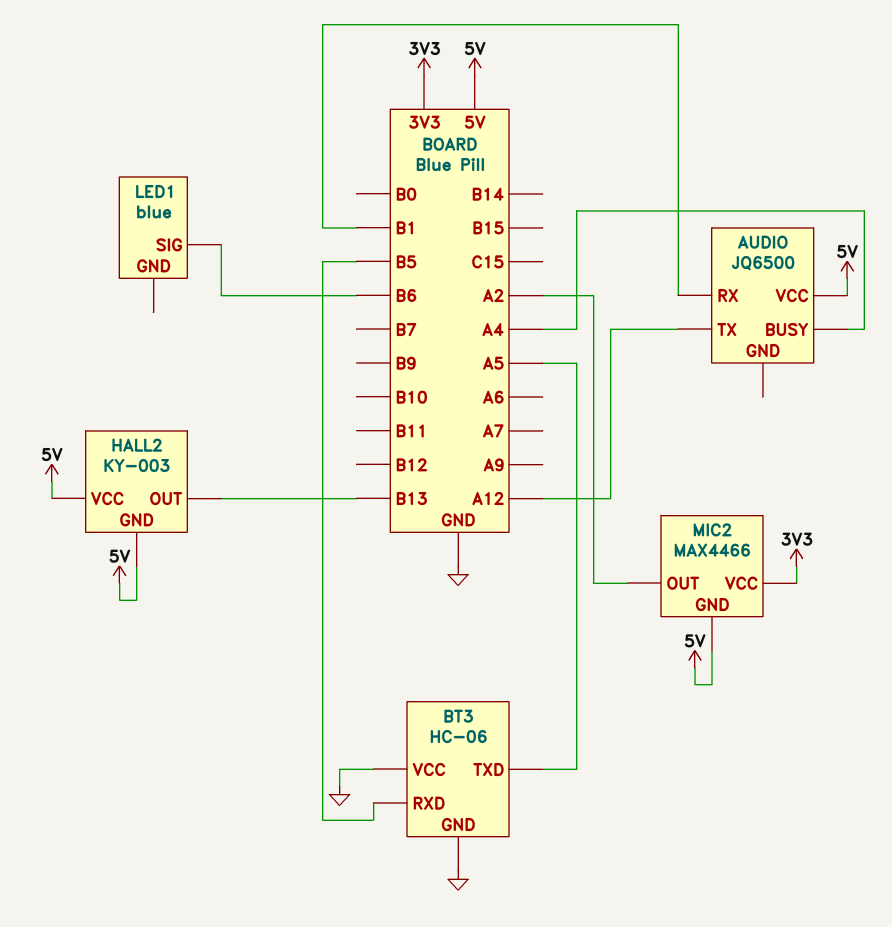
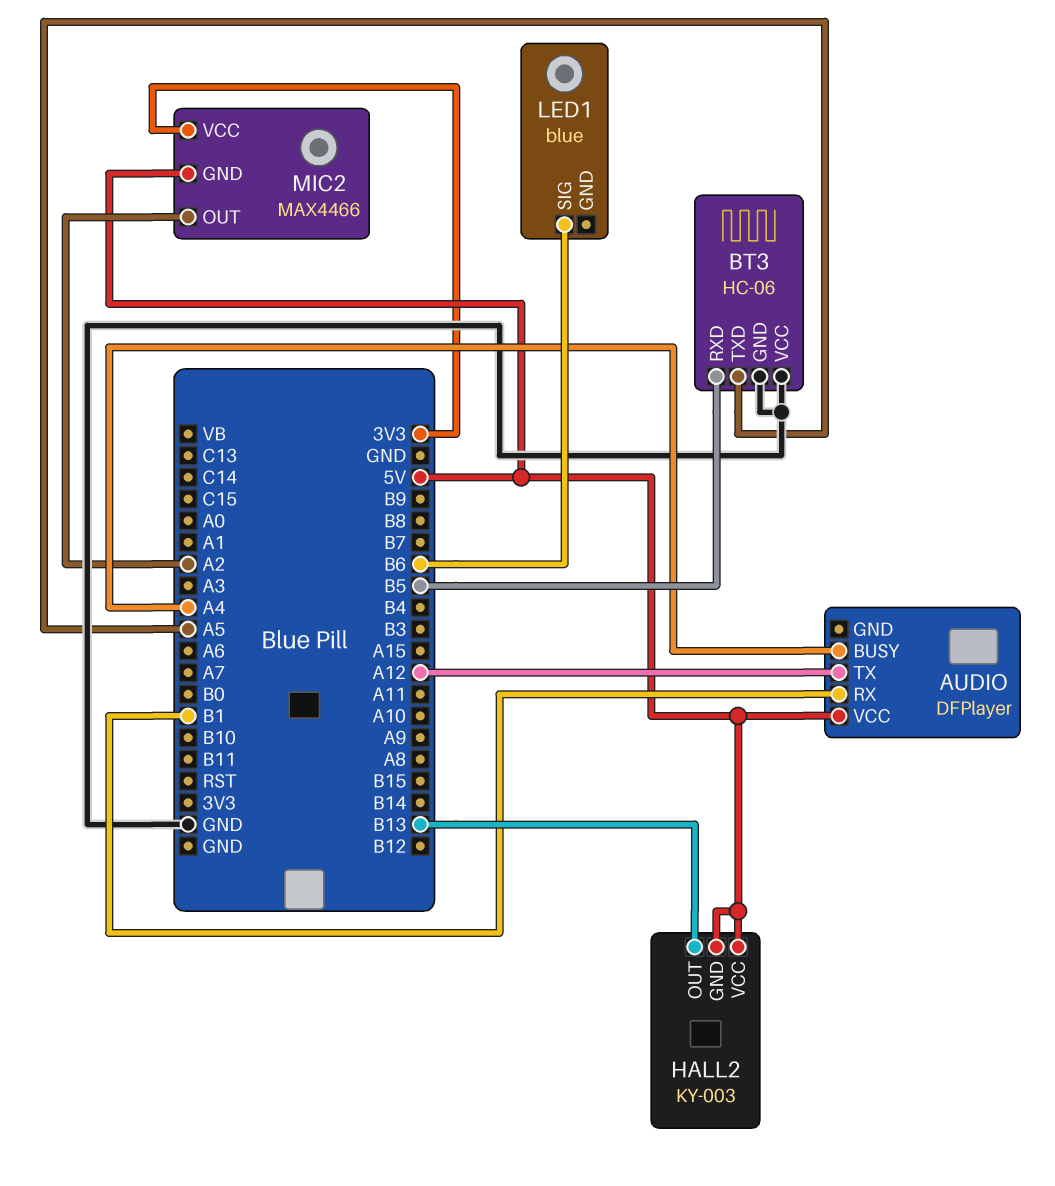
AUDIO: JQ6500 -> DFPlayer

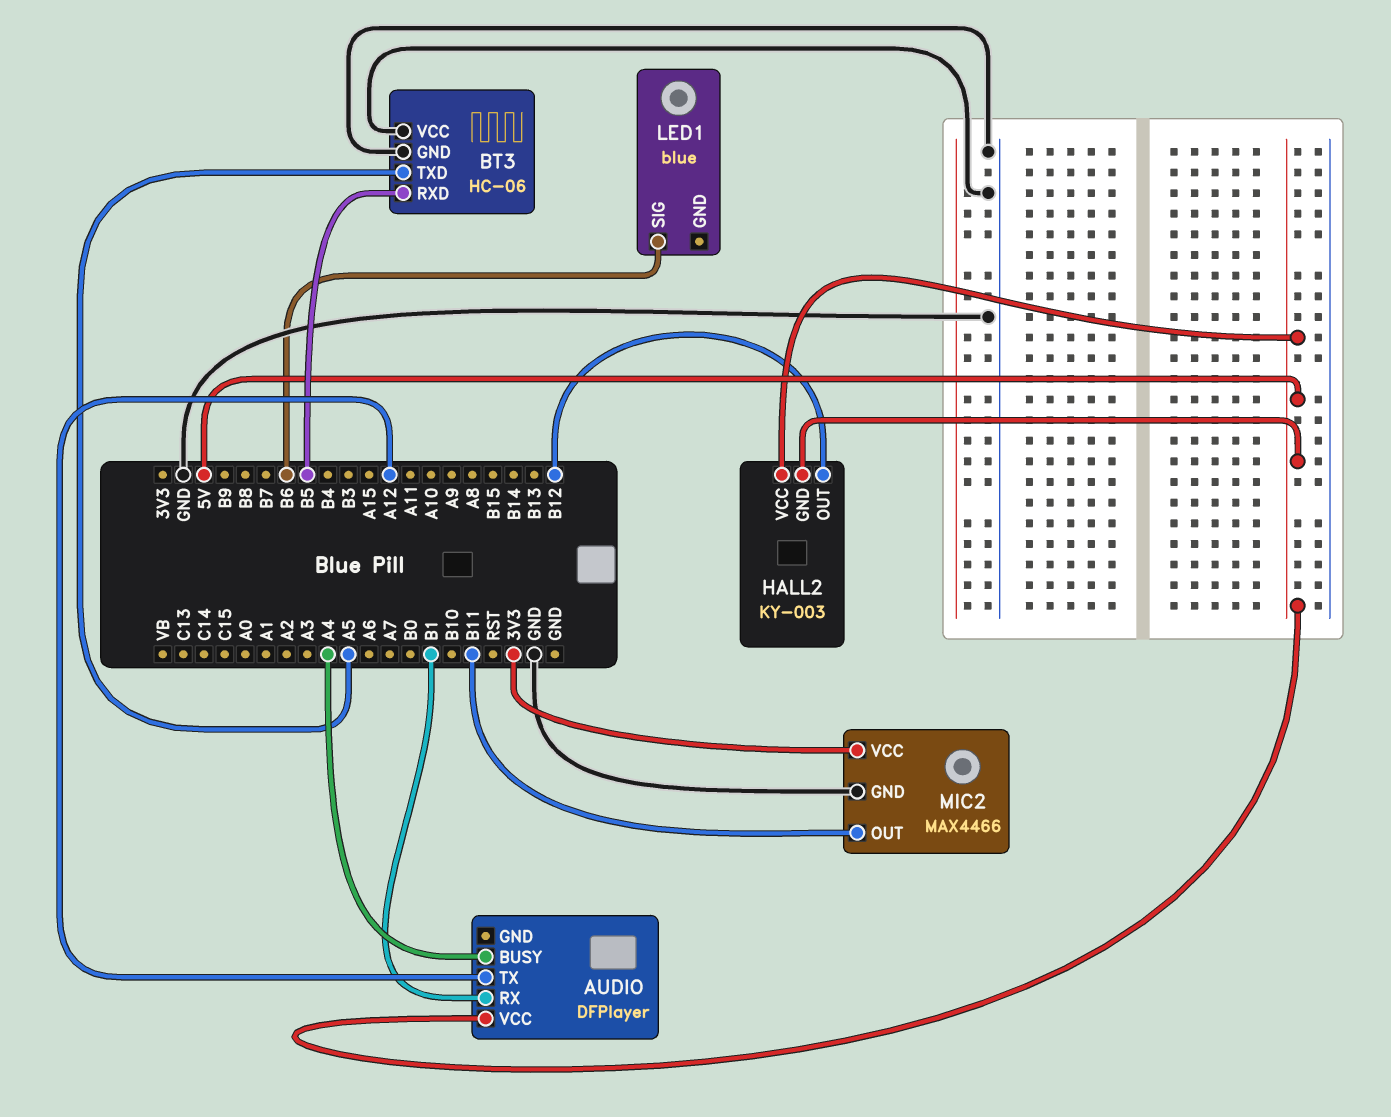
HALL2 pin OUT: B13 -> B12
MIC2 pin GND: 5V -> GND
MIC2 pin OUT: A2 -> B11

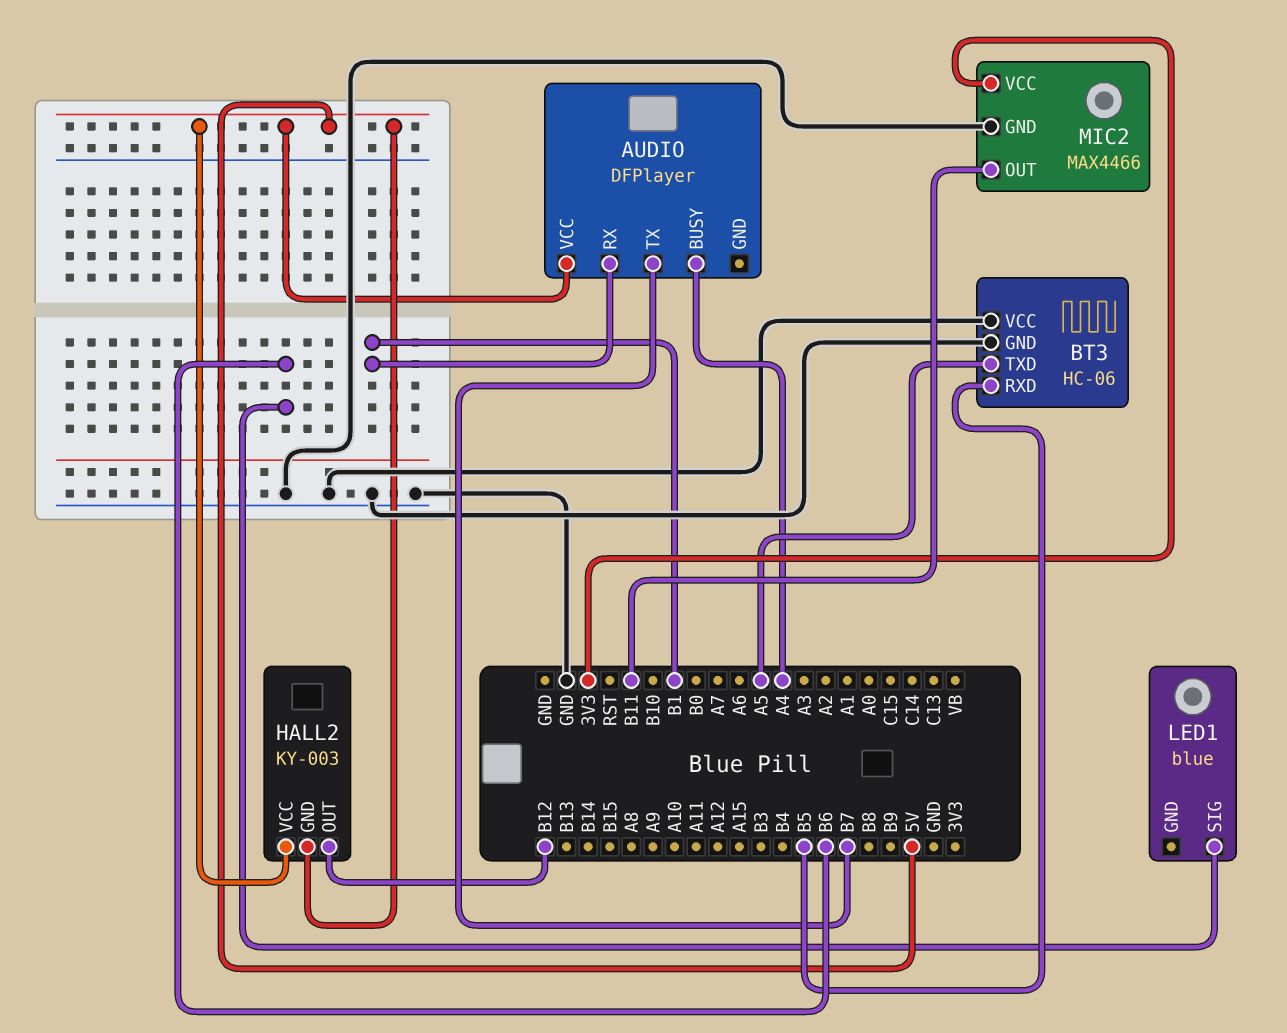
AUDIO pin TX: A12 -> B7

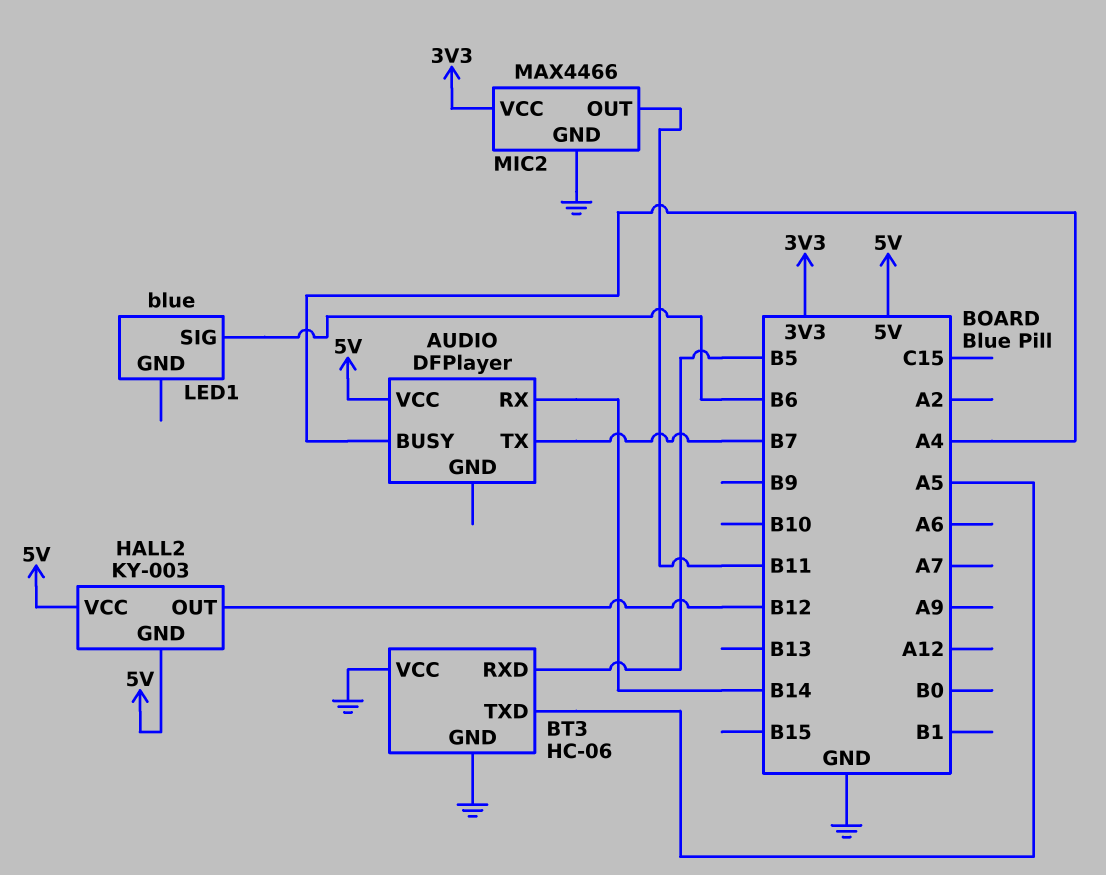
AUDIO pin RX: B1 -> B14

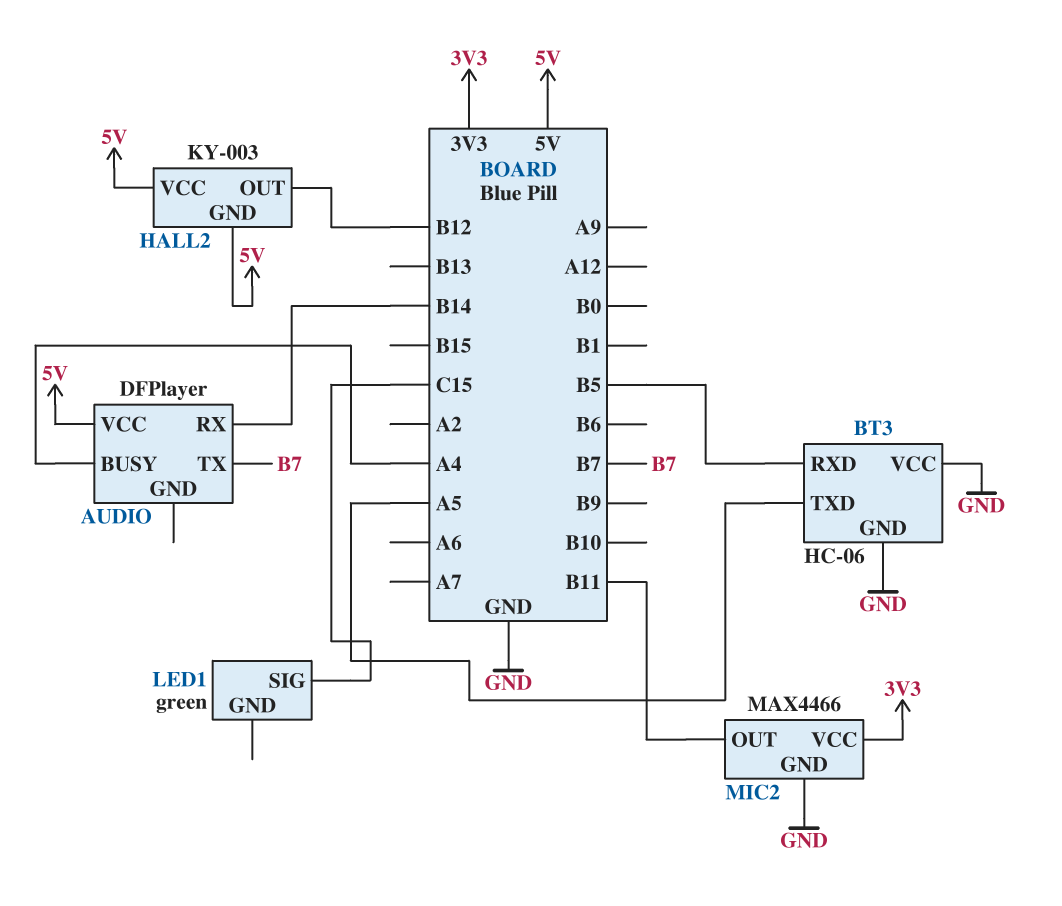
LED1: blue -> green
LED1 pin SIG: B6 -> C15

